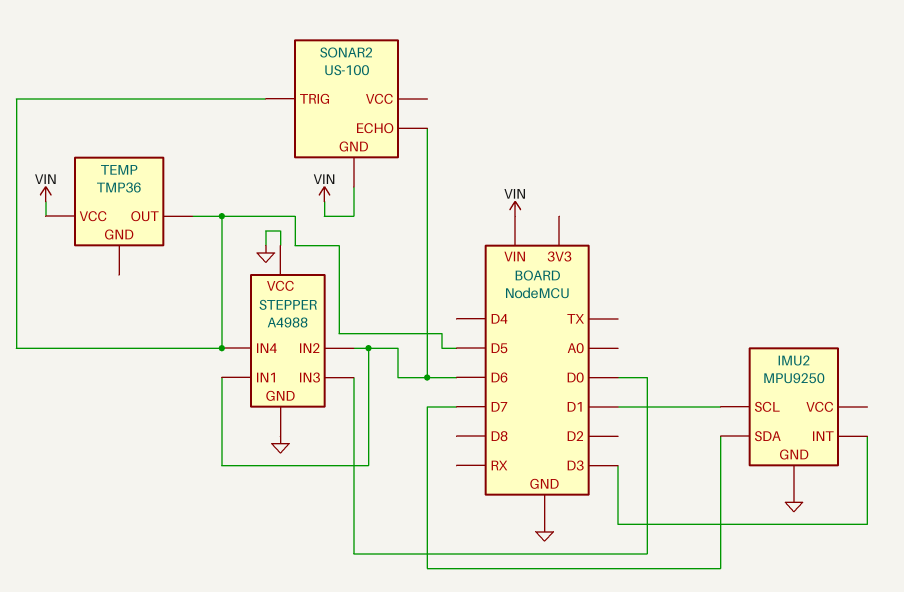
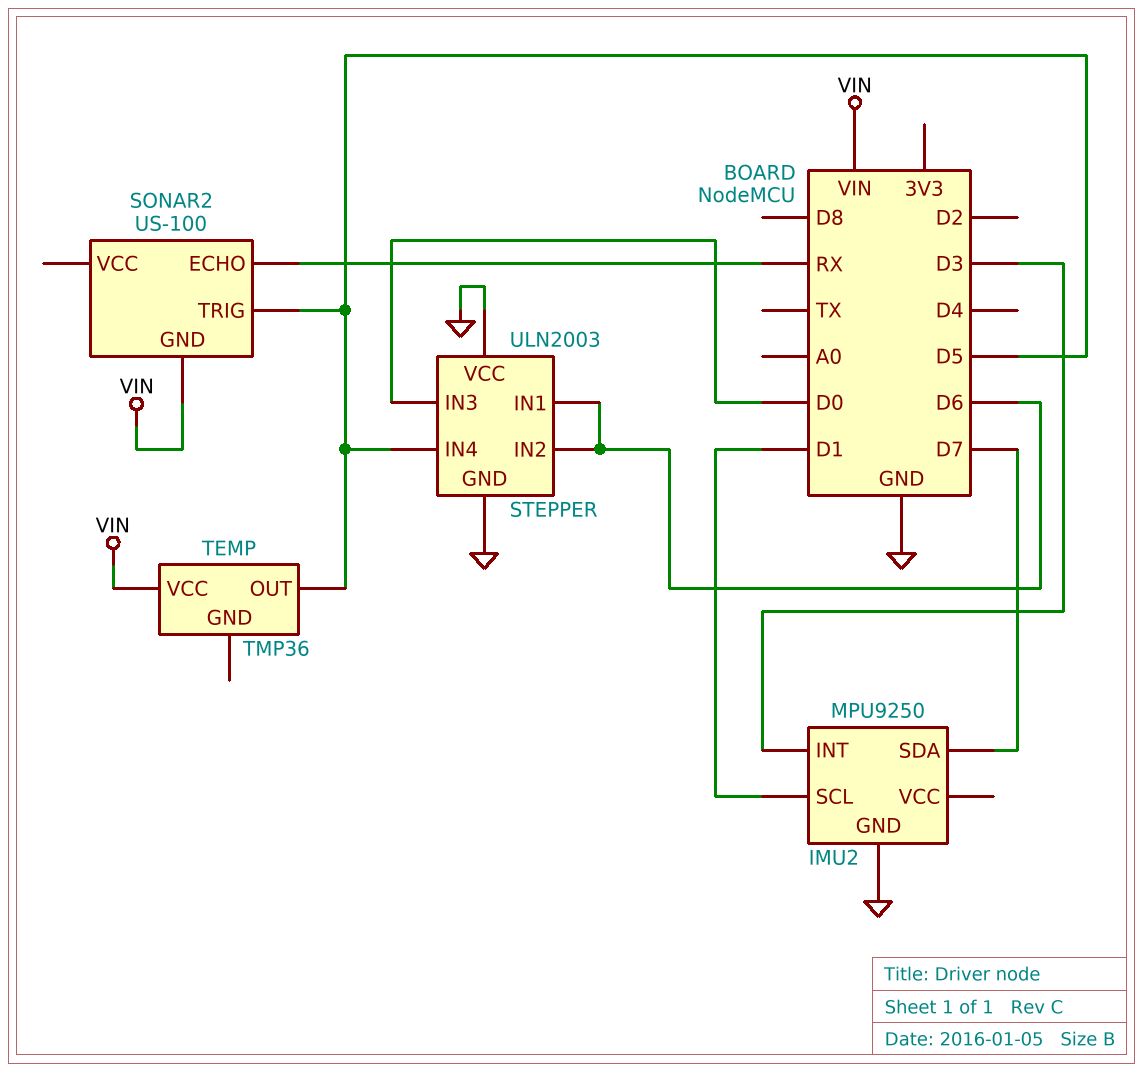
SONAR2 pin ECHO: D6 -> RX
STEPPER: A4988 -> ULN2003

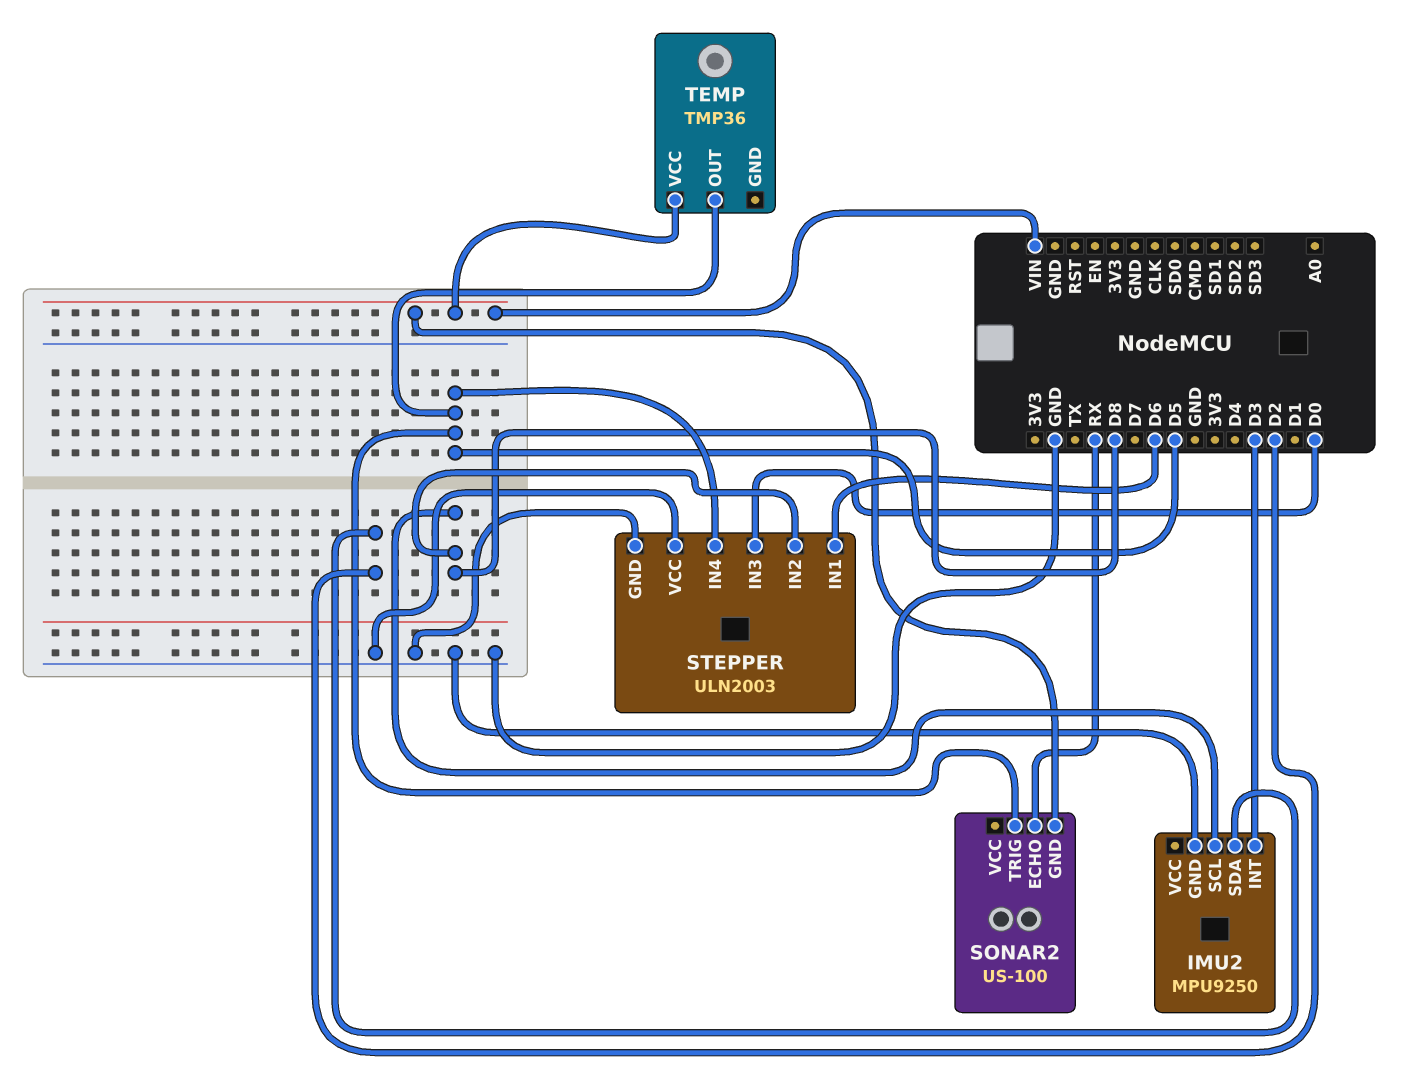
IMU2 pin SCL: D1 -> D8
IMU2 pin SDA: D7 -> D2
STEPPER pin IN2: D6 -> D8

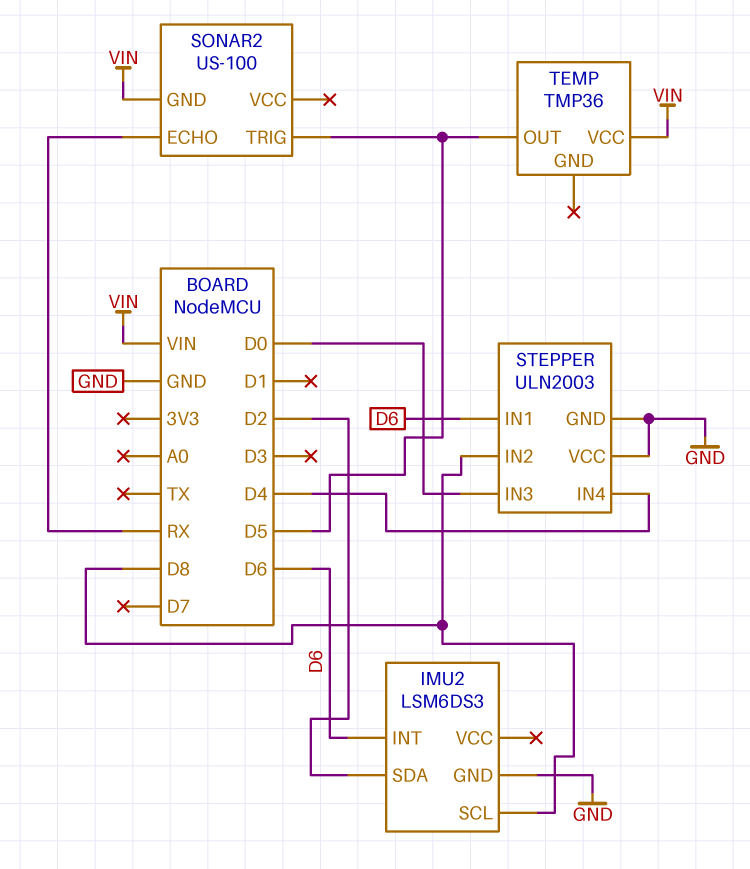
IMU2: MPU9250 -> LSM6DS3
IMU2 pin INT: D3 -> D6
STEPPER pin IN4: D5 -> D4

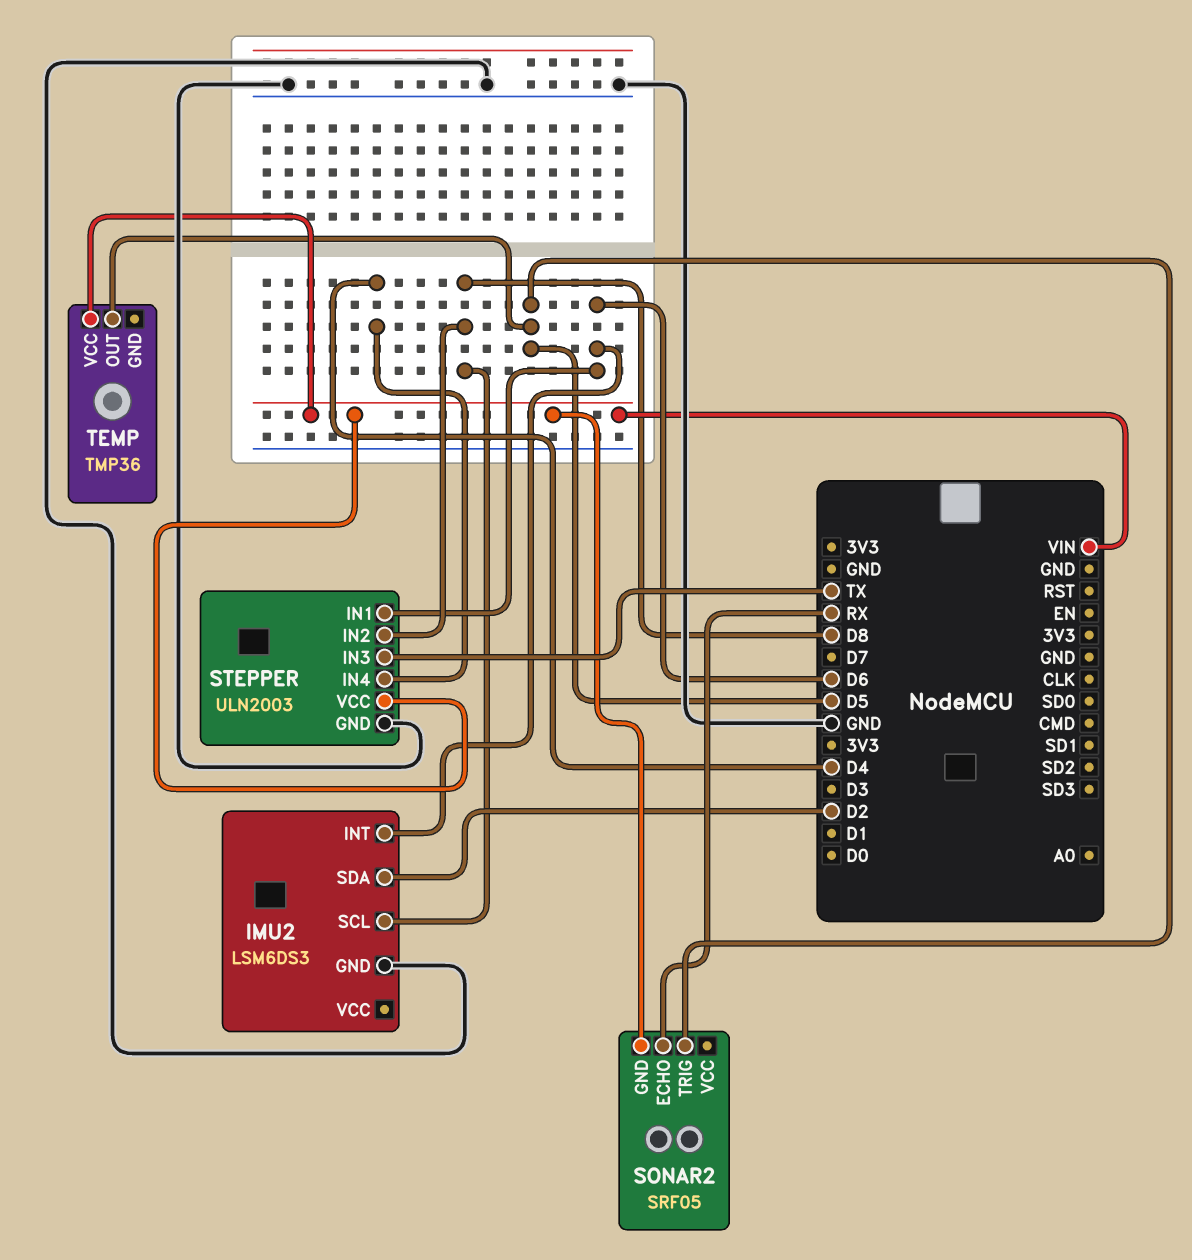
SONAR2: US-100 -> SRF05
STEPPER pin IN3: D0 -> TX
STEPPER pin VCC: GND -> VIN

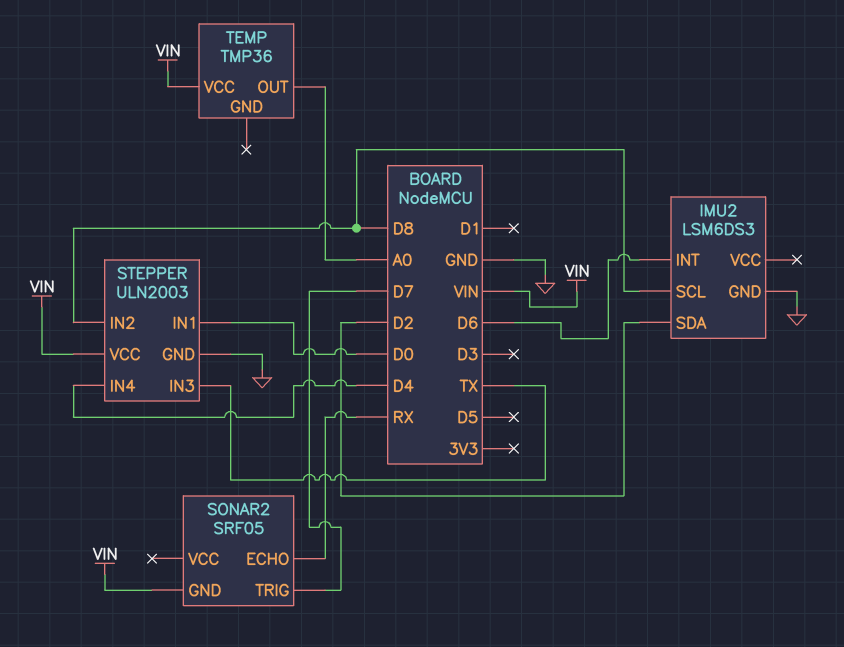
SONAR2 pin TRIG: D5 -> D7
STEPPER pin IN1: D6 -> D0
TEMP pin OUT: D5 -> A0

